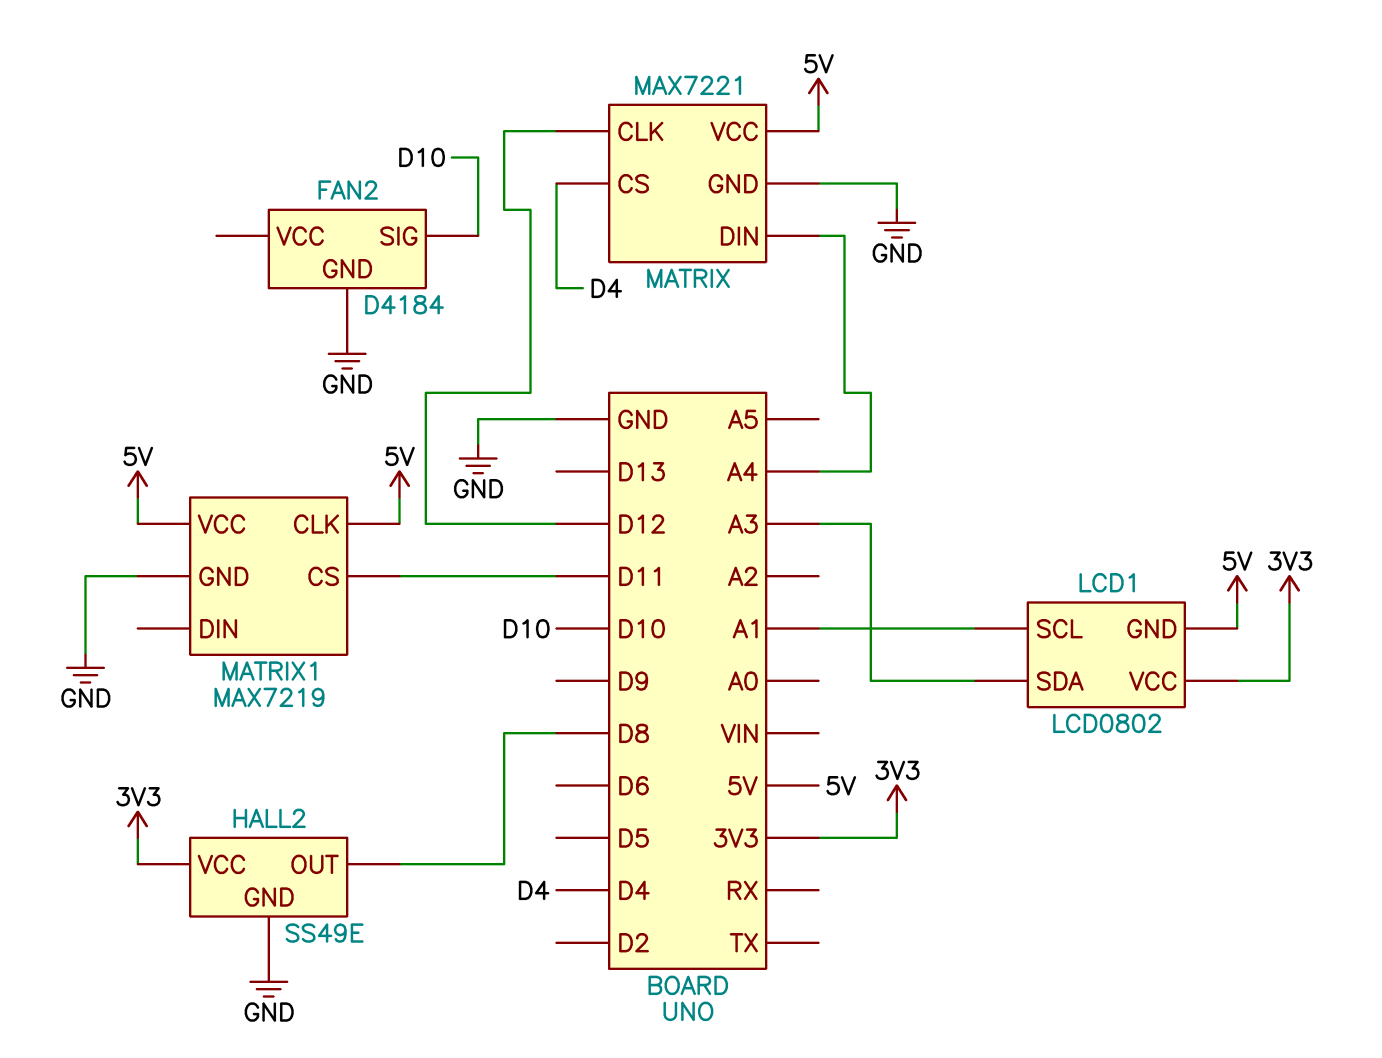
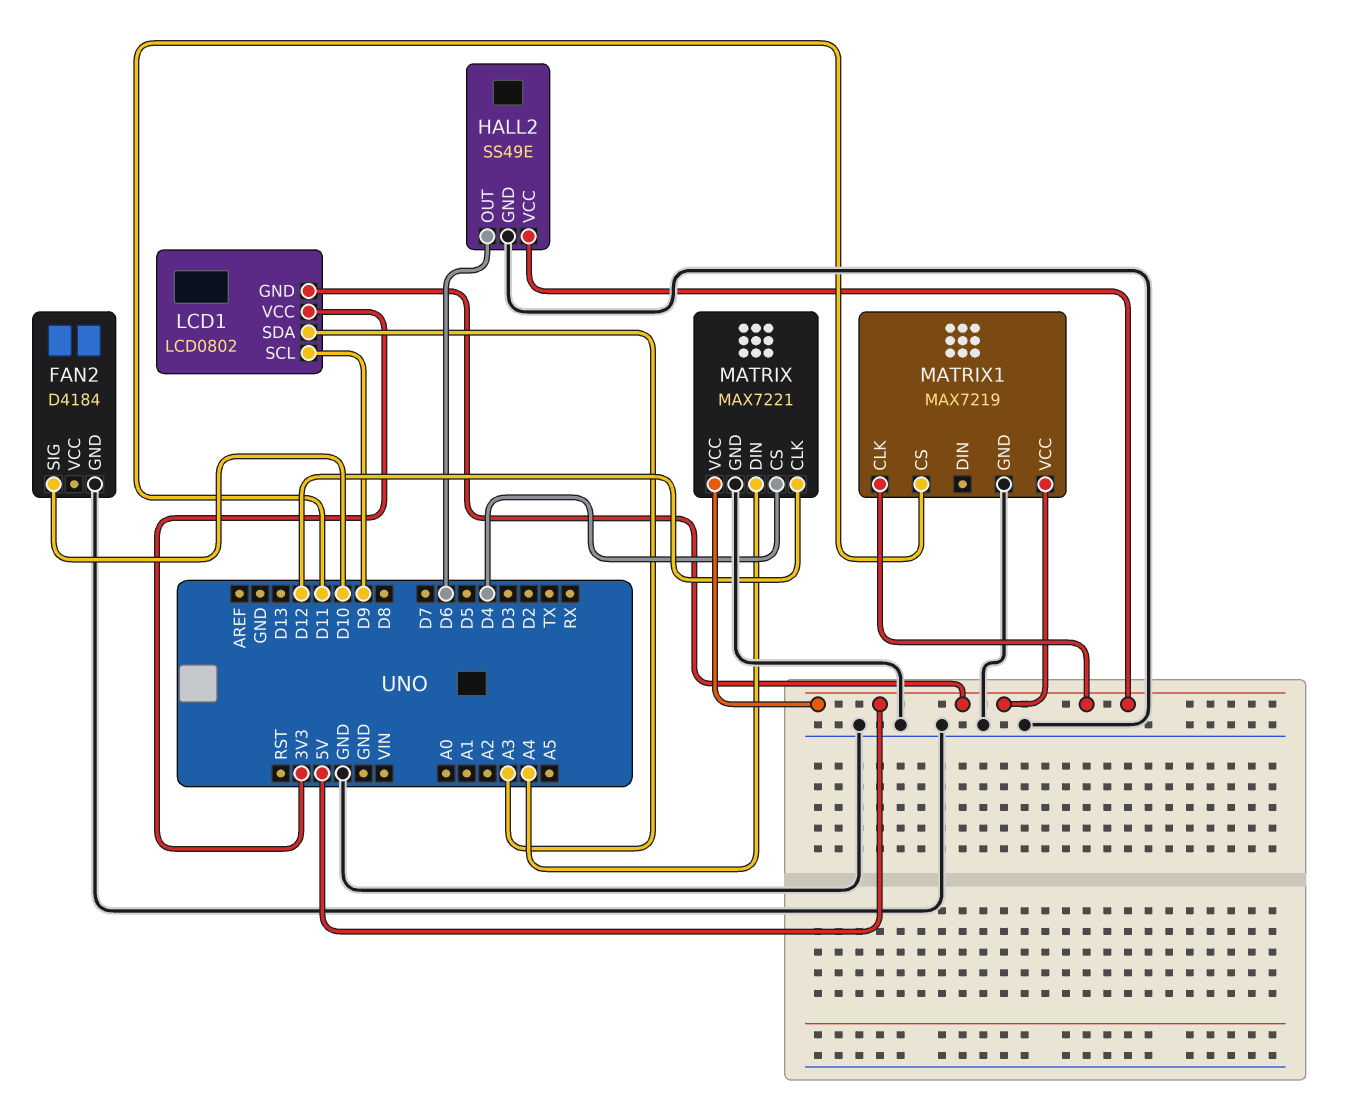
HALL2 pin OUT: D8 -> D6
HALL2 pin VCC: 3V3 -> 5V
LCD1 pin SCL: A1 -> D9

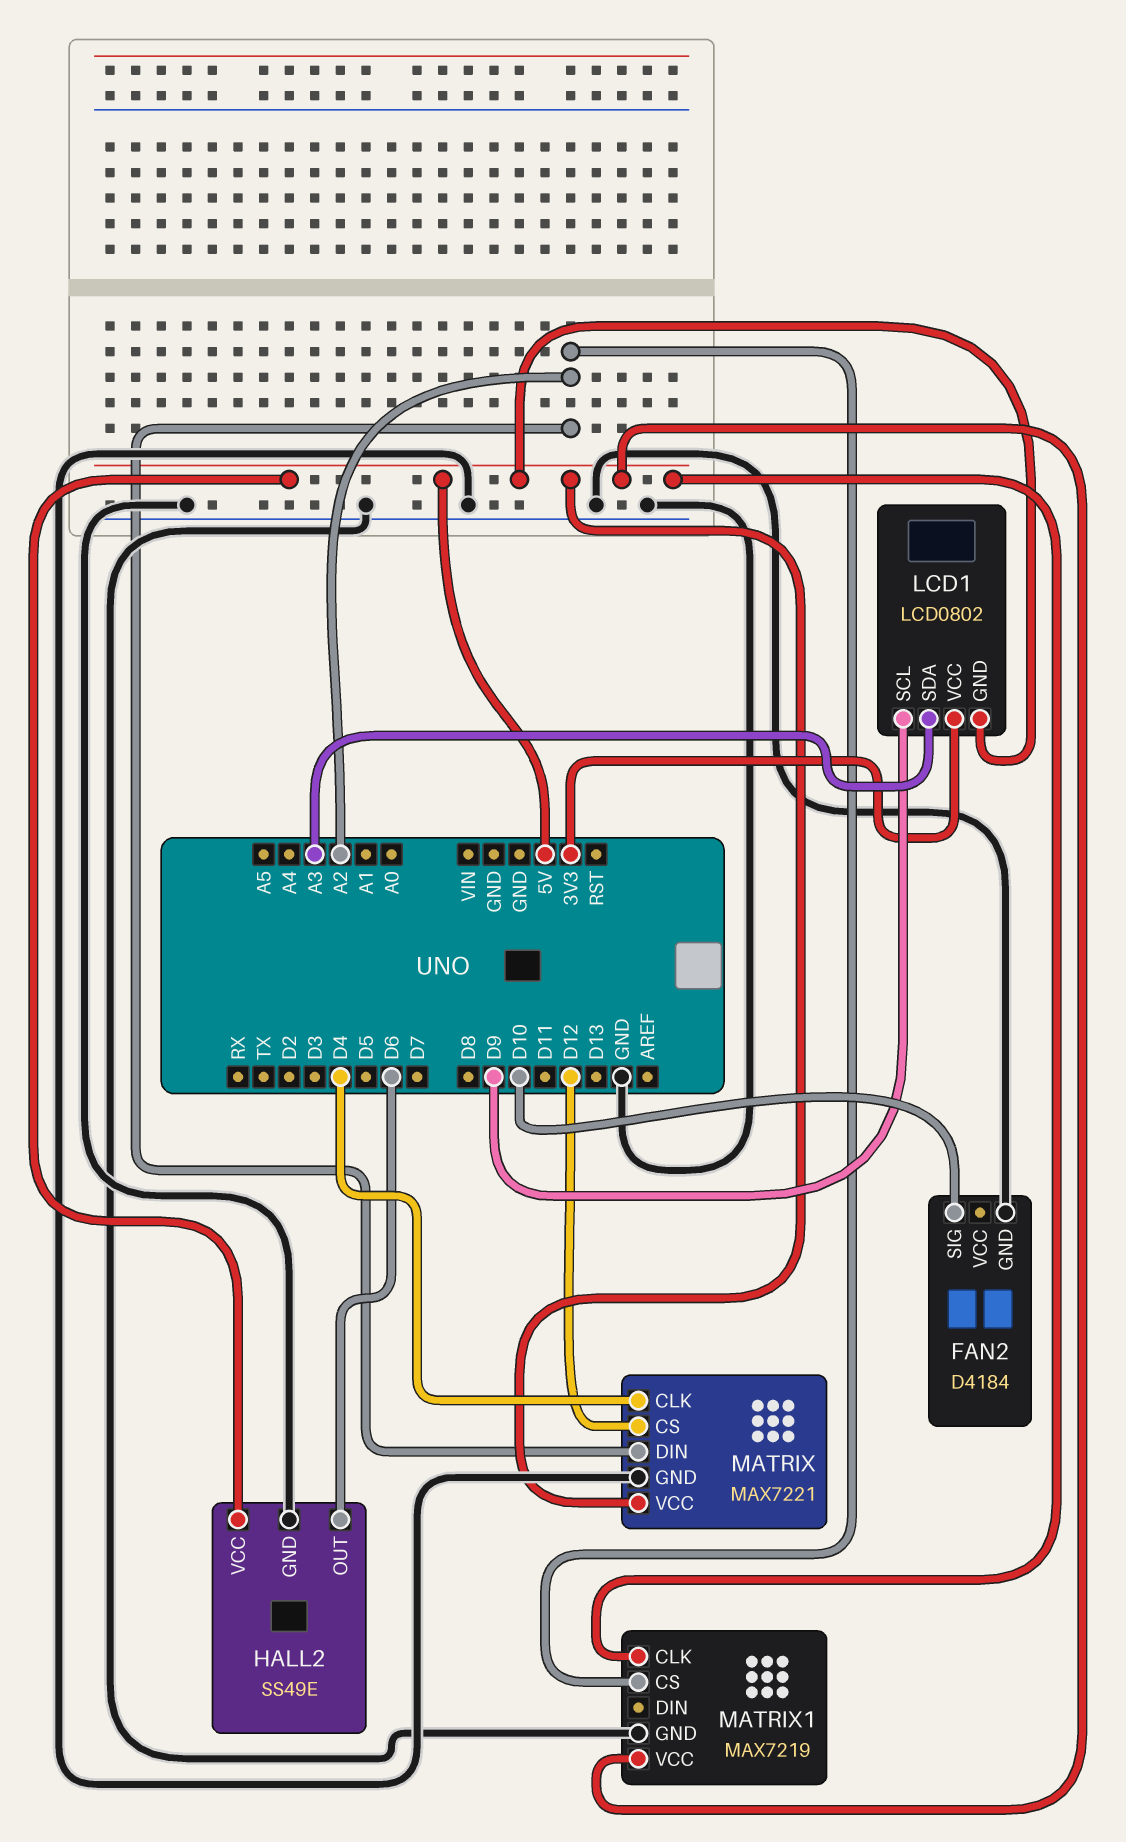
MATRIX pin CLK: D12 -> D4
MATRIX pin CS: D4 -> D12
MATRIX pin DIN: A4 -> A2
MATRIX1 pin CS: D11 -> A2

